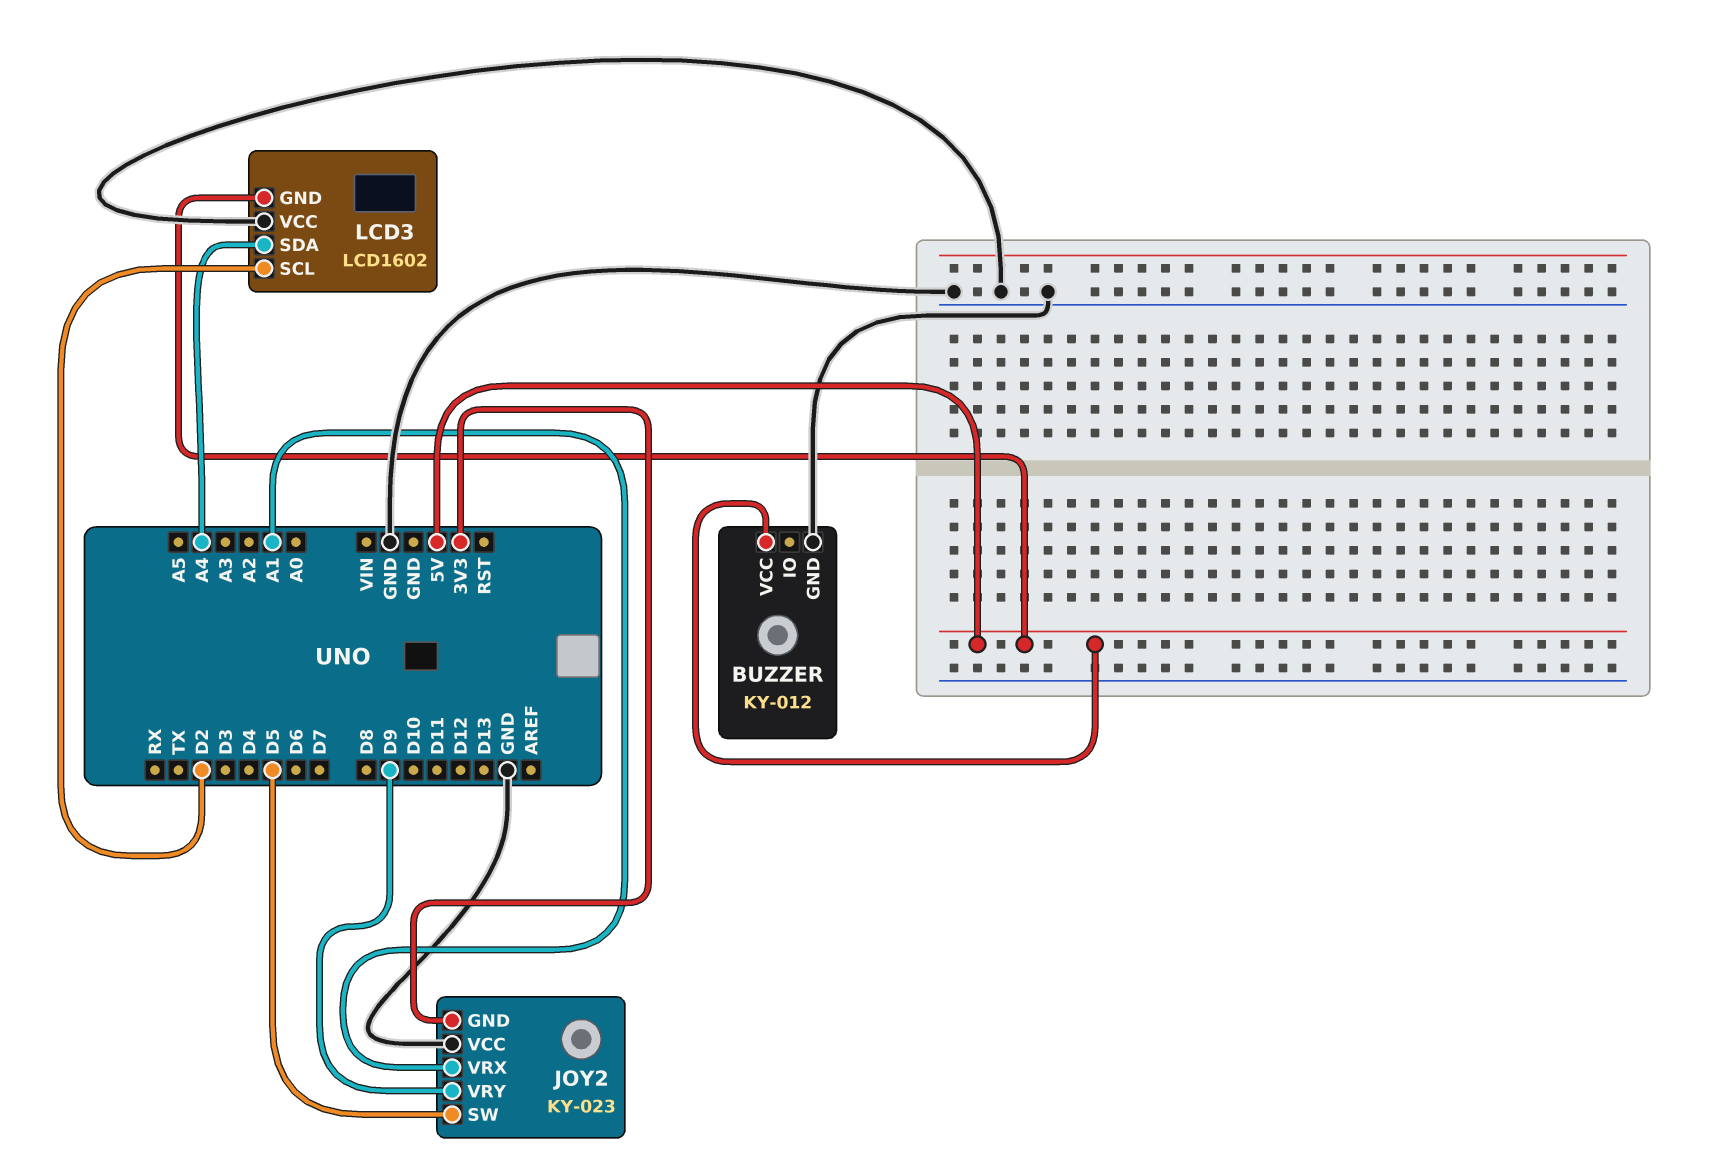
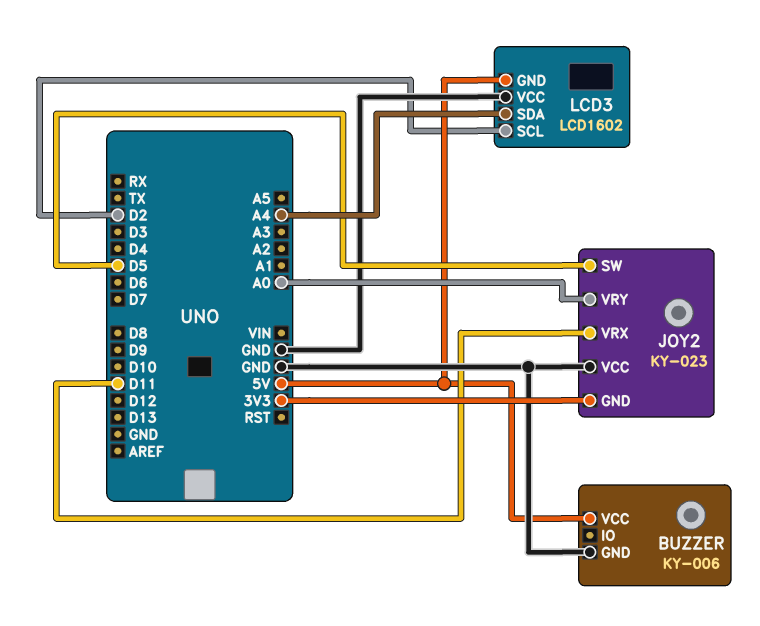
BUZZER: KY-012 -> KY-006
JOY2 pin VRX: A1 -> D11
JOY2 pin VRY: D9 -> A0

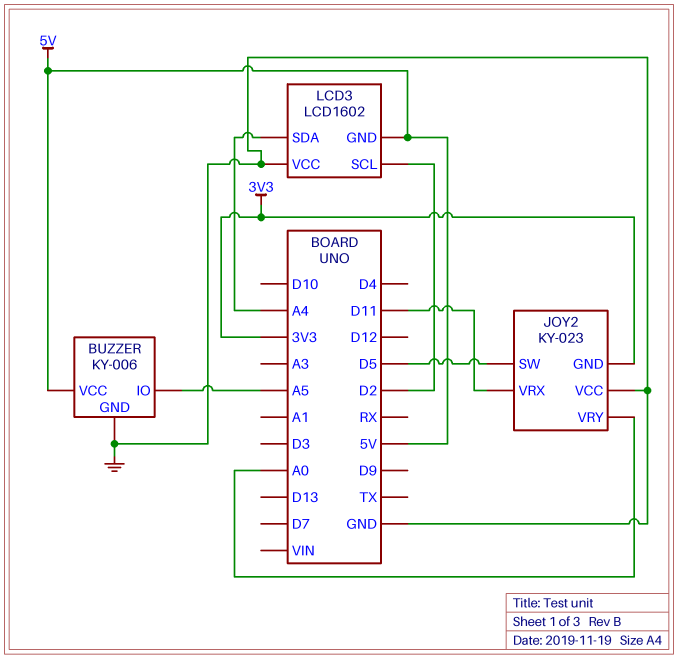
BUZZER pin IO: none -> A5

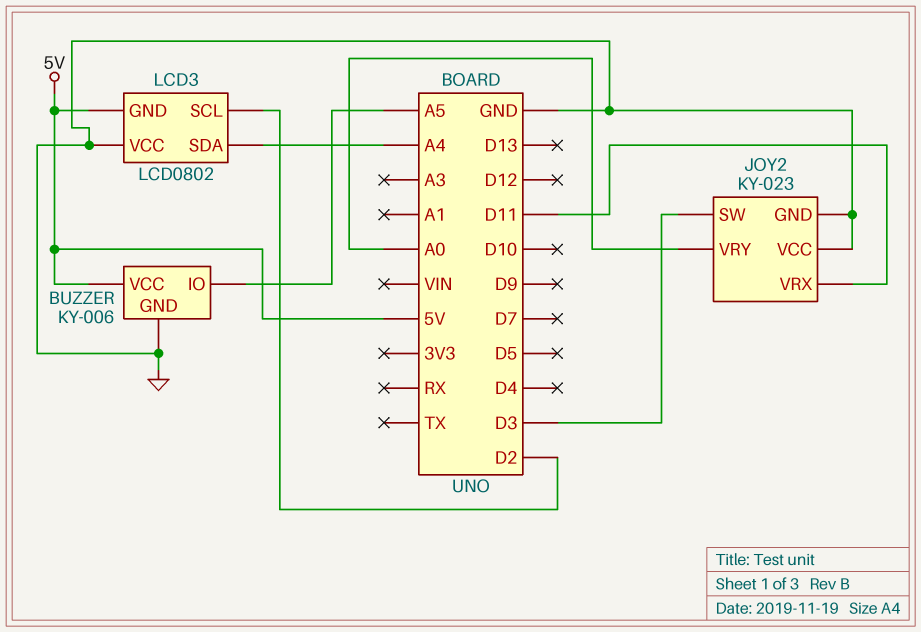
JOY2 pin GND: 3V3 -> GND
JOY2 pin SW: D5 -> D3
LCD3: LCD1602 -> LCD0802

